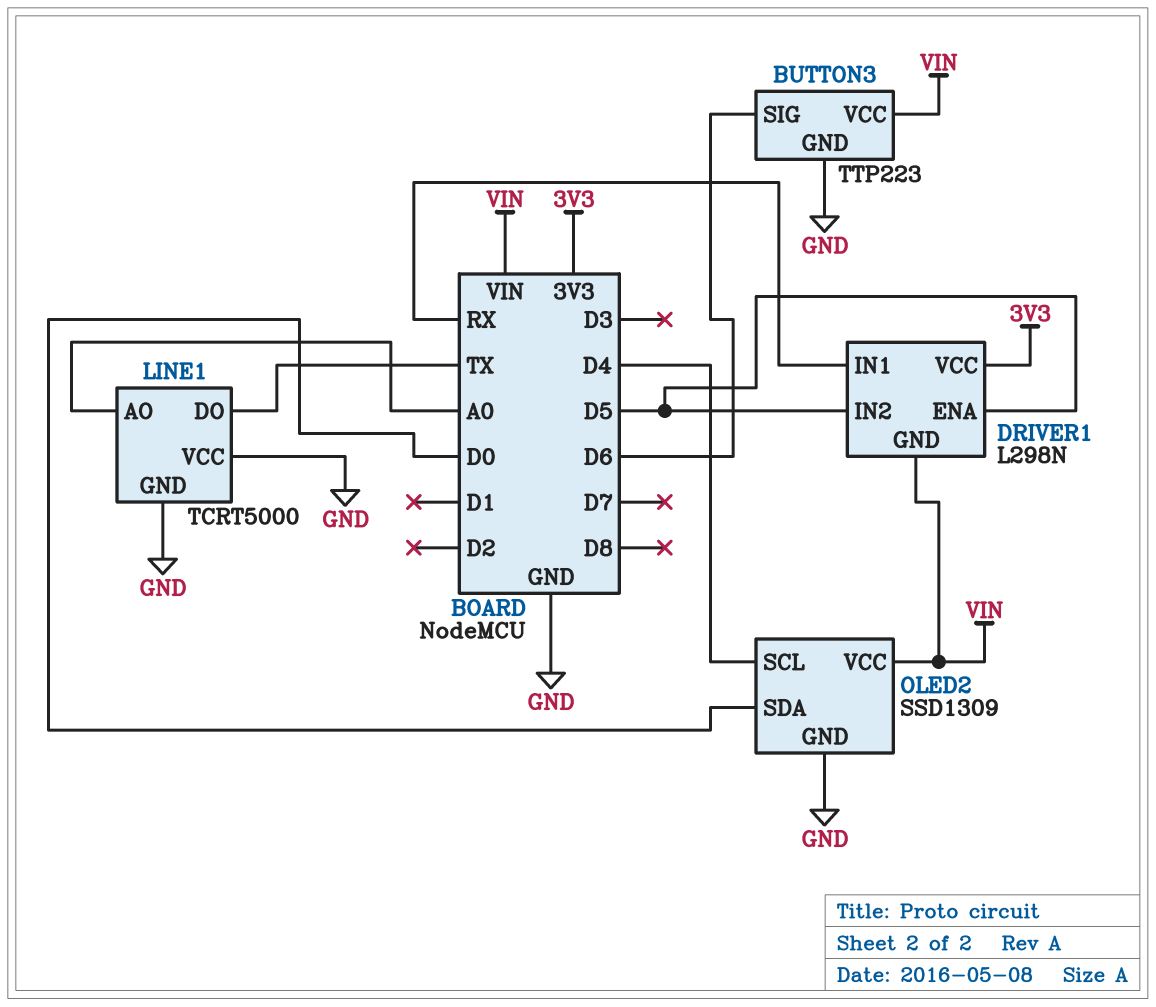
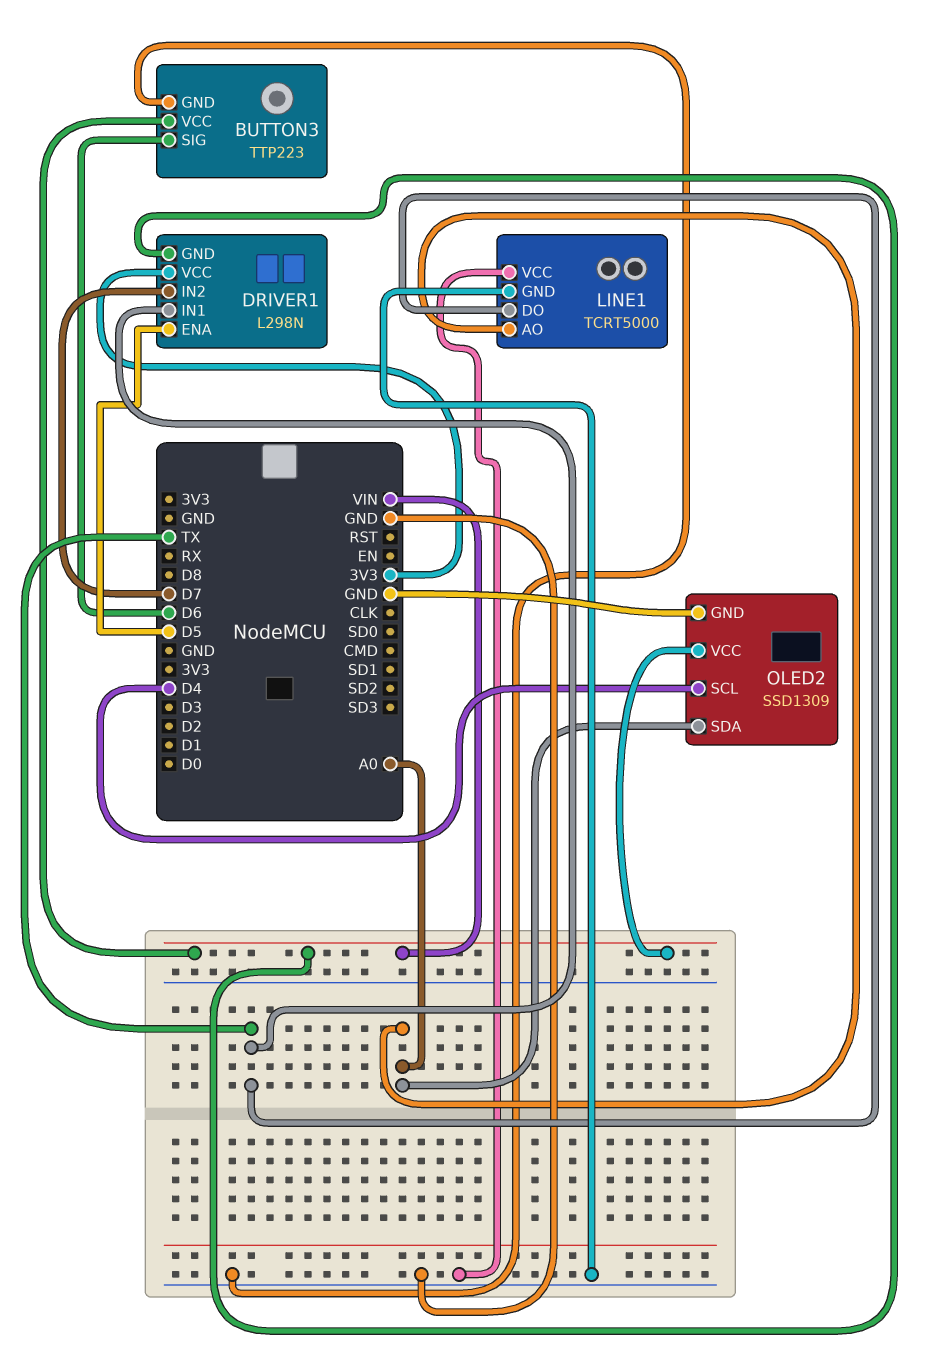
DRIVER1 pin IN1: RX -> TX
DRIVER1 pin IN2: D5 -> D7
OLED2 pin SDA: D0 -> A0

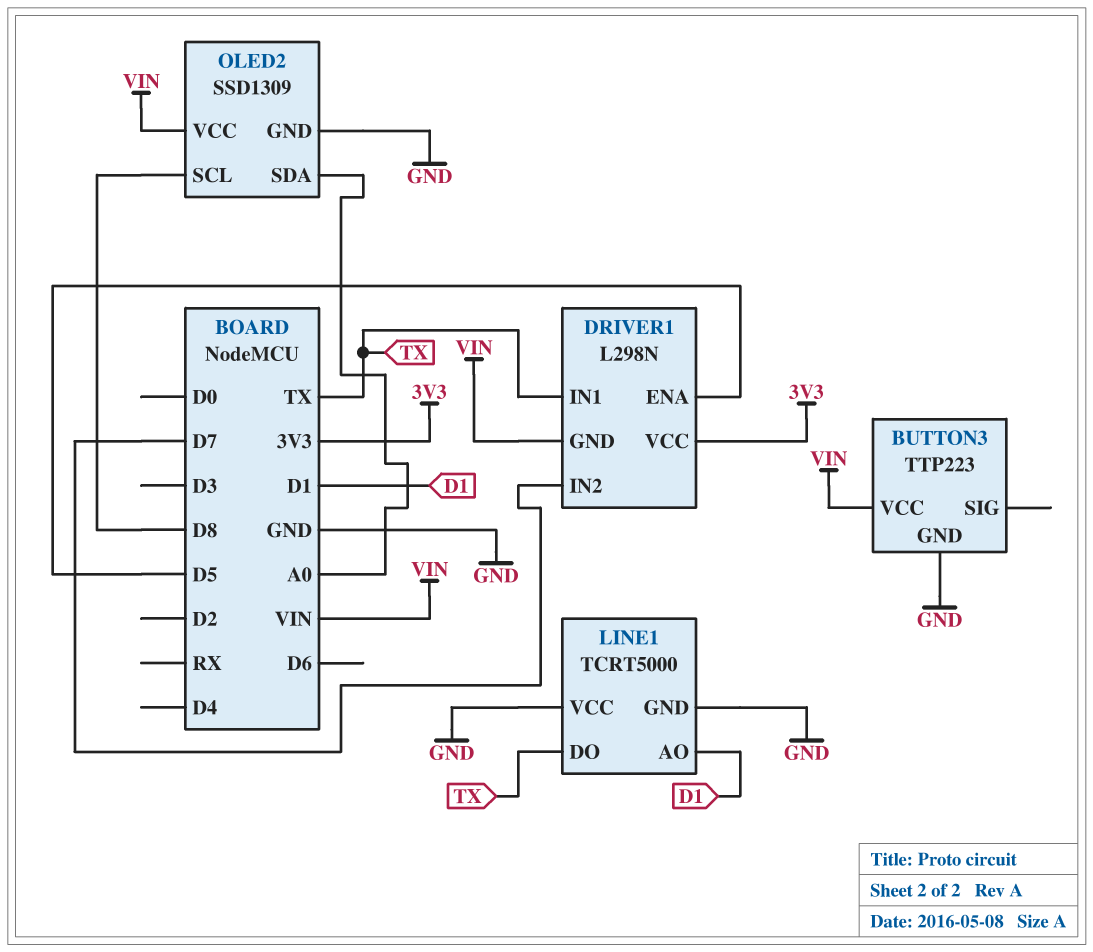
BUTTON3 pin SIG: D6 -> none
LINE1 pin AO: A0 -> D1
OLED2 pin SCL: D4 -> D8

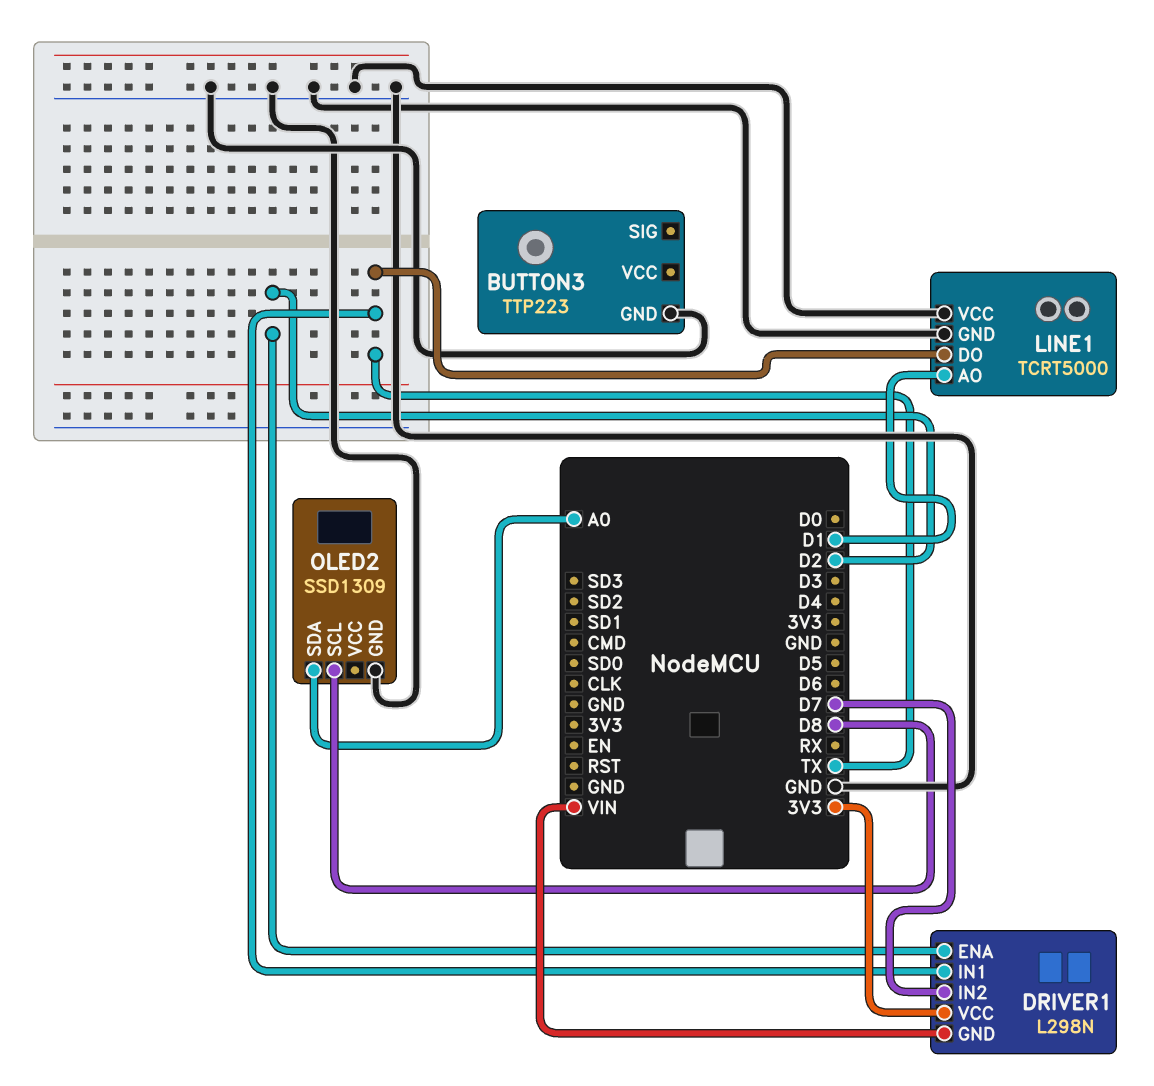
BUTTON3 pin VCC: VIN -> none
DRIVER1 pin ENA: D5 -> D2
OLED2 pin VCC: VIN -> none

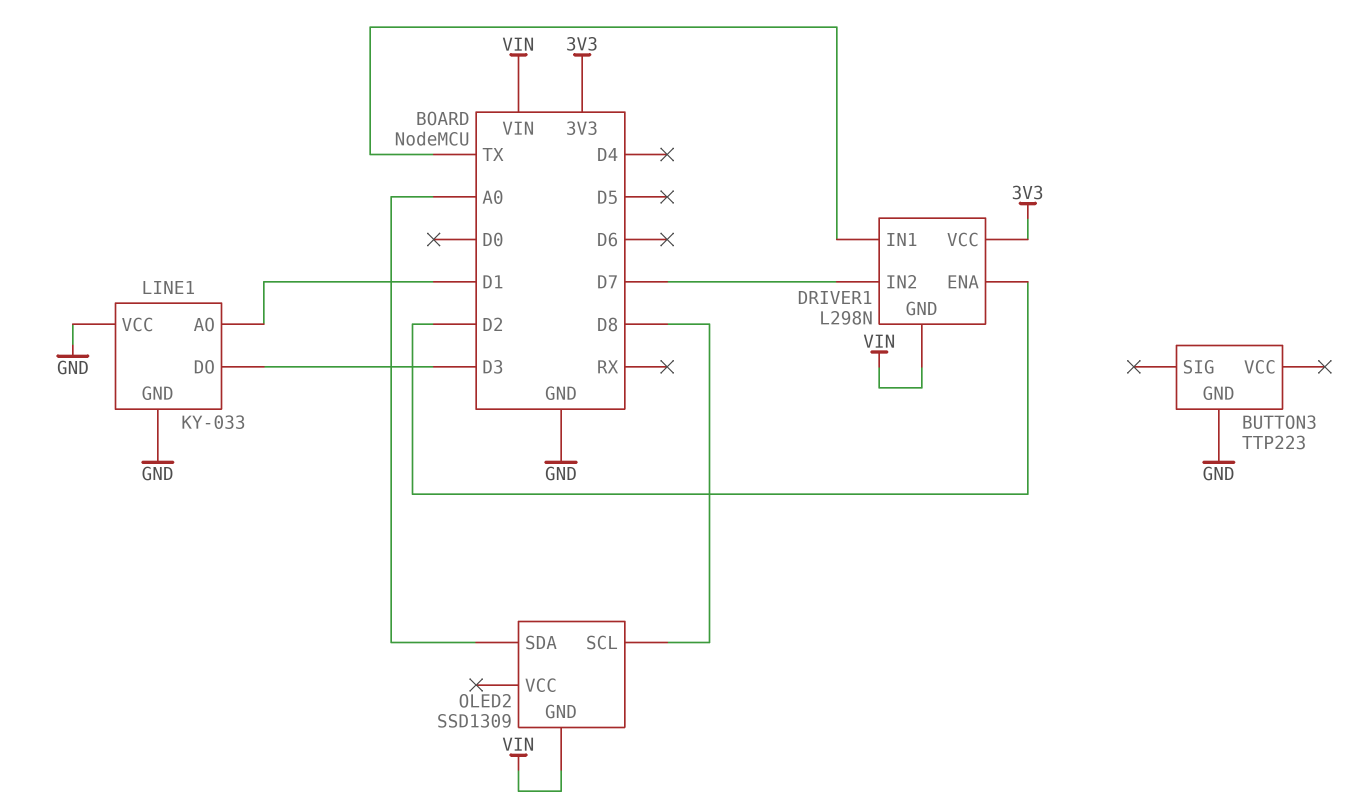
LINE1: TCRT5000 -> KY-033
LINE1 pin DO: TX -> D3
OLED2 pin GND: GND -> VIN

